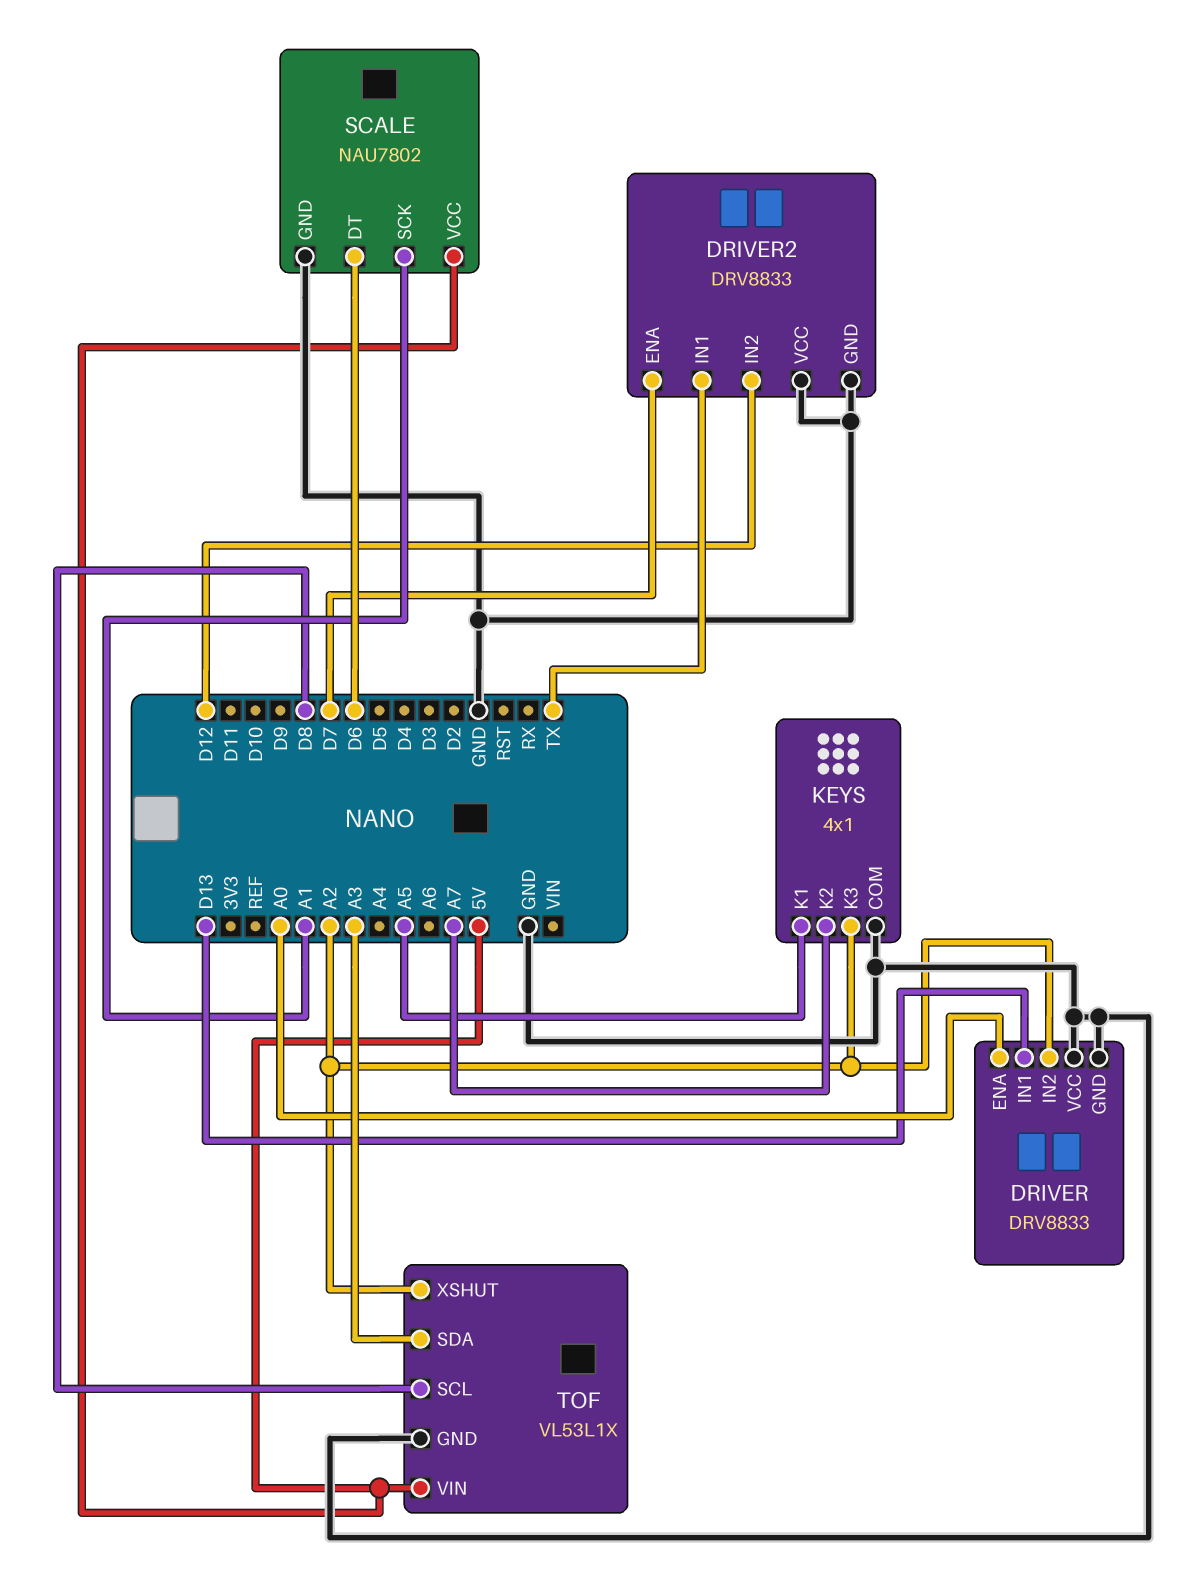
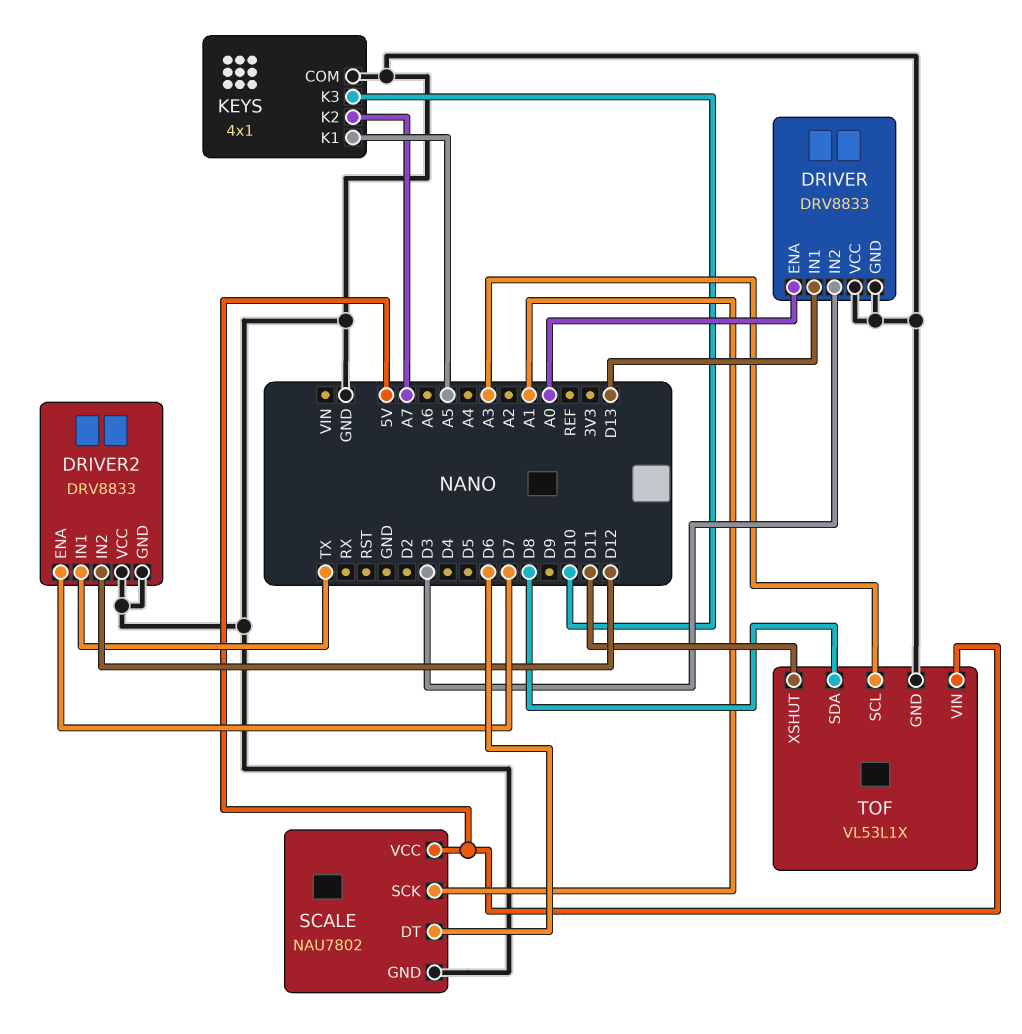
DRIVER pin IN2: A2 -> D3
KEYS pin K3: A2 -> D10
TOF pin SCL: D8 -> A3
TOF pin SDA: A3 -> D8
TOF pin XSHUT: A2 -> D11

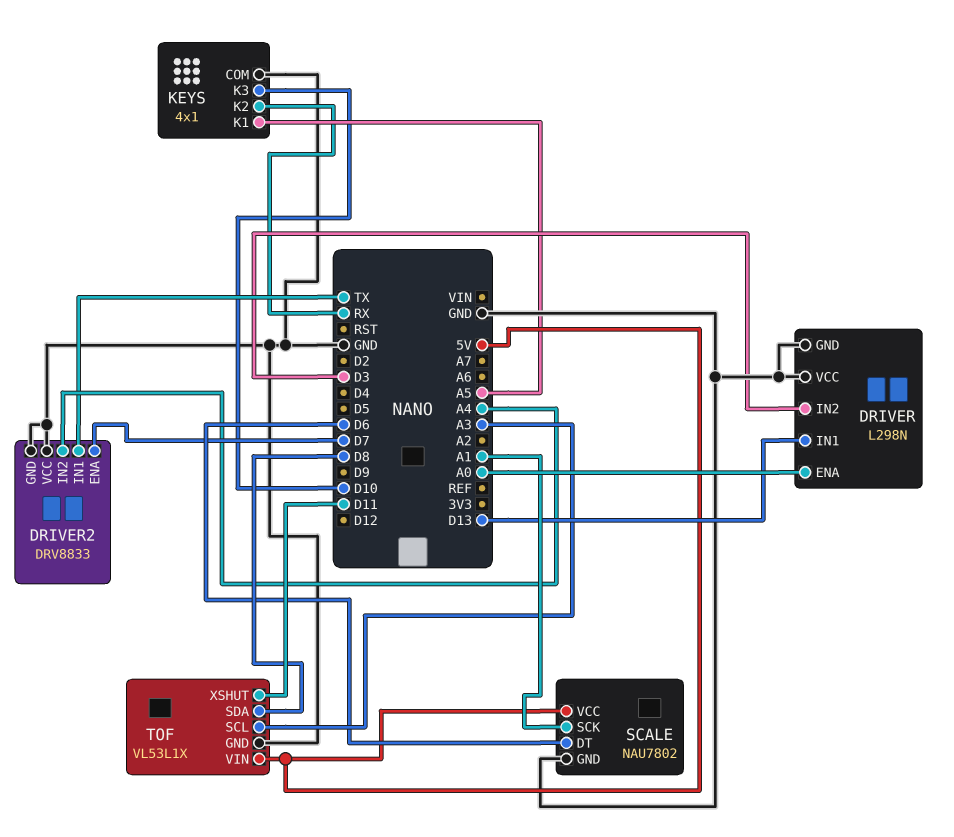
DRIVER: DRV8833 -> L298N
DRIVER2 pin IN2: D12 -> A4
KEYS pin K2: A7 -> RX

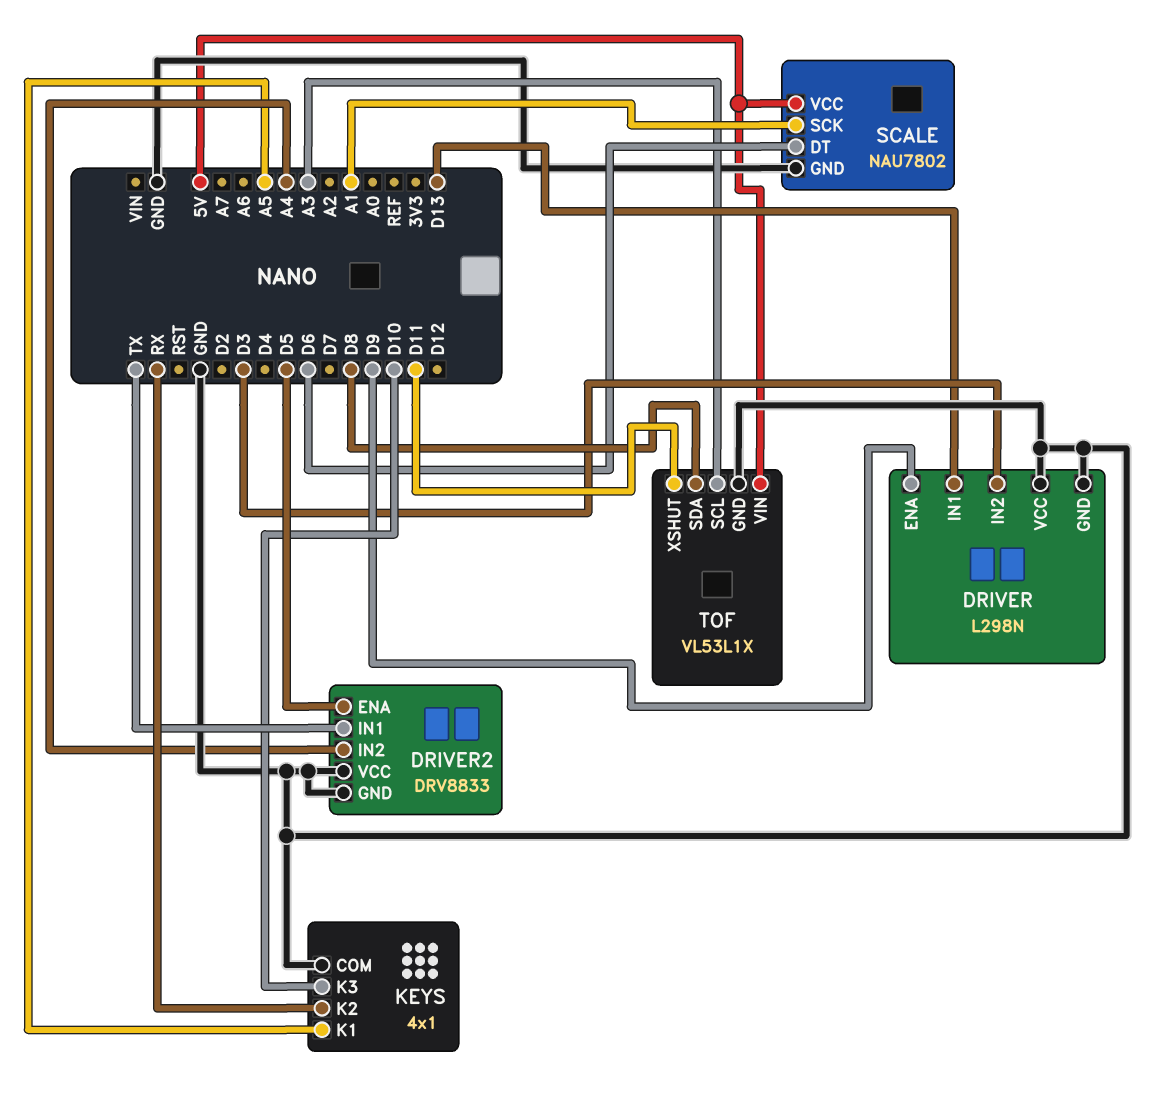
DRIVER pin ENA: A0 -> D9
DRIVER2 pin ENA: D7 -> D5

